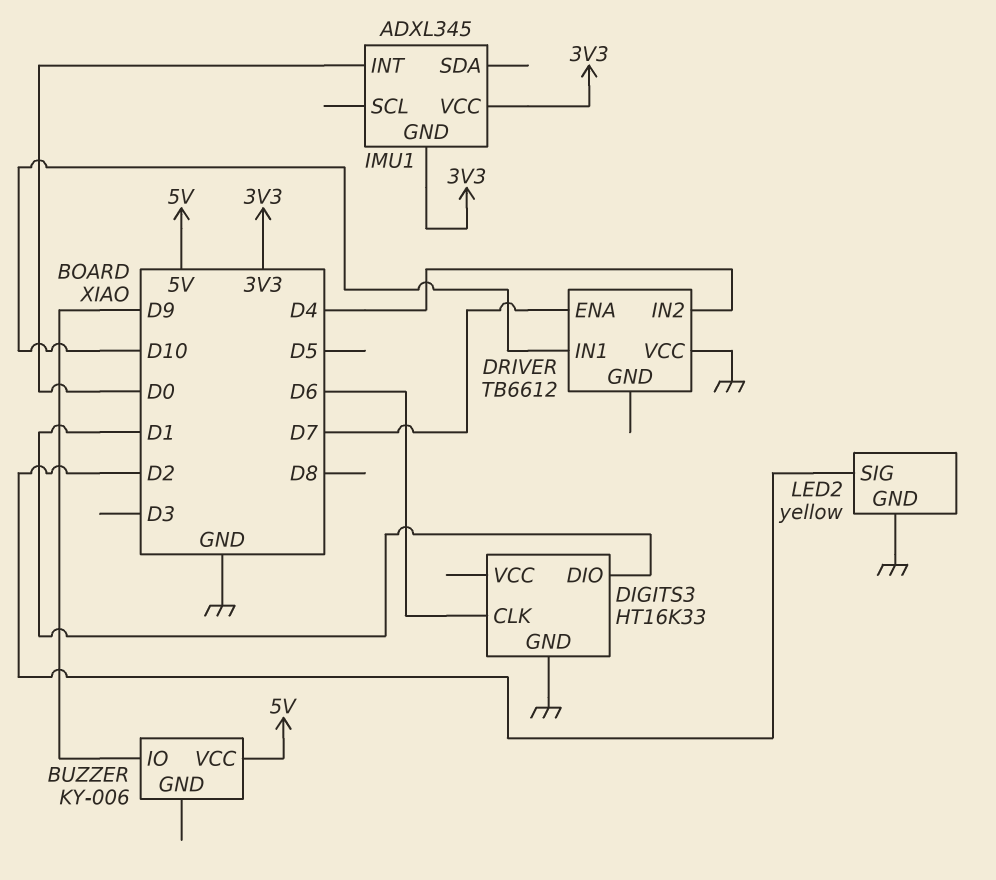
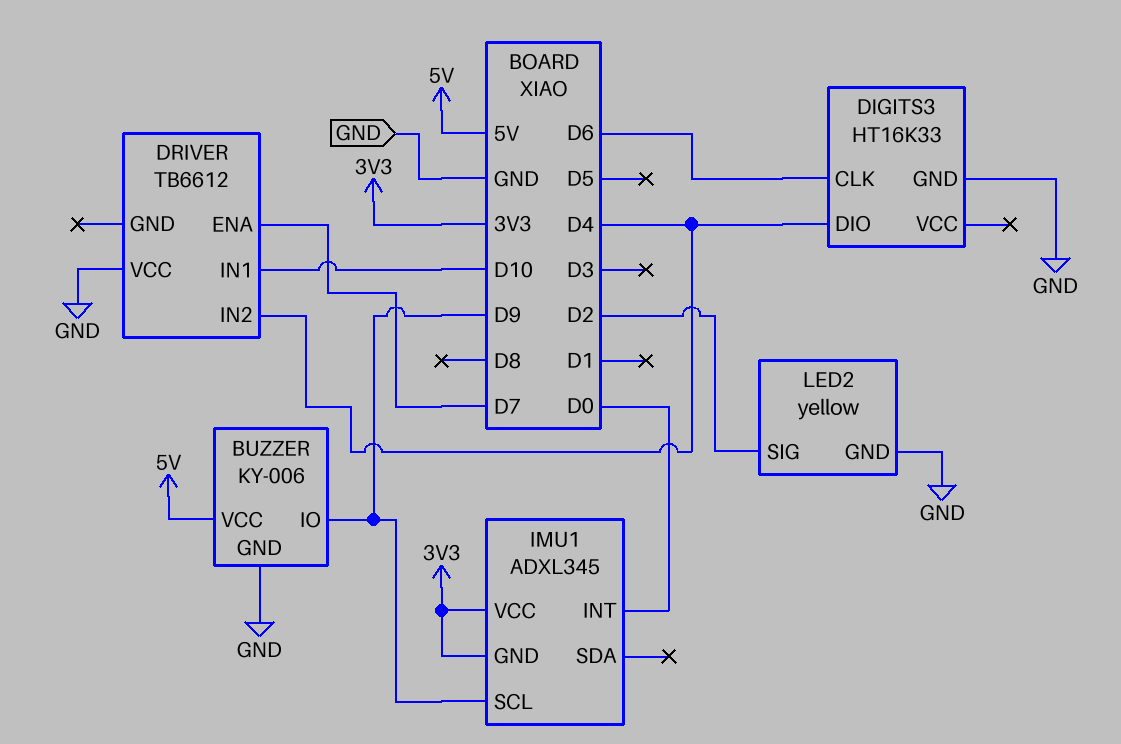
BUZZER pin GND: none -> GND
DIGITS3 pin DIO: D1 -> D4
IMU1 pin SCL: none -> D9

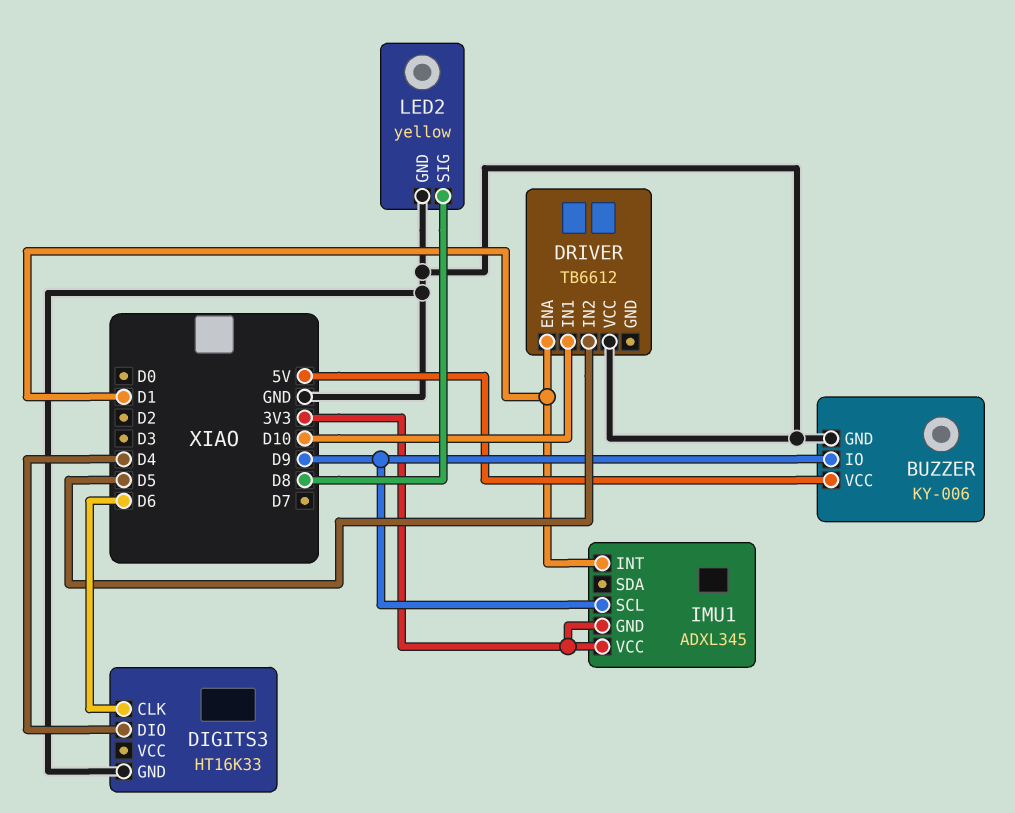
DRIVER pin ENA: D7 -> D1
DRIVER pin IN2: D4 -> D5
IMU1 pin INT: D0 -> D1
LED2 pin SIG: D2 -> D8

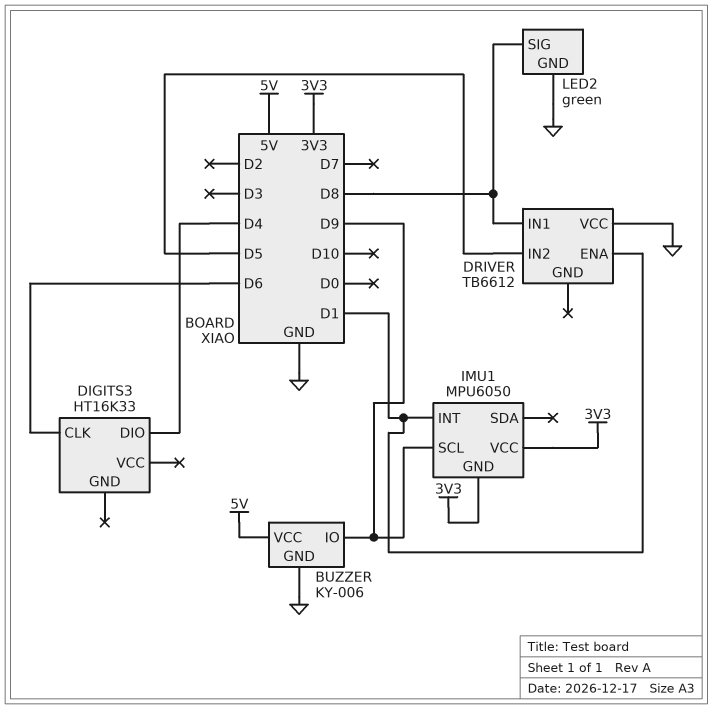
DIGITS3 pin GND: GND -> none
DRIVER pin IN1: D10 -> D8
IMU1: ADXL345 -> MPU6050
LED2: yellow -> green

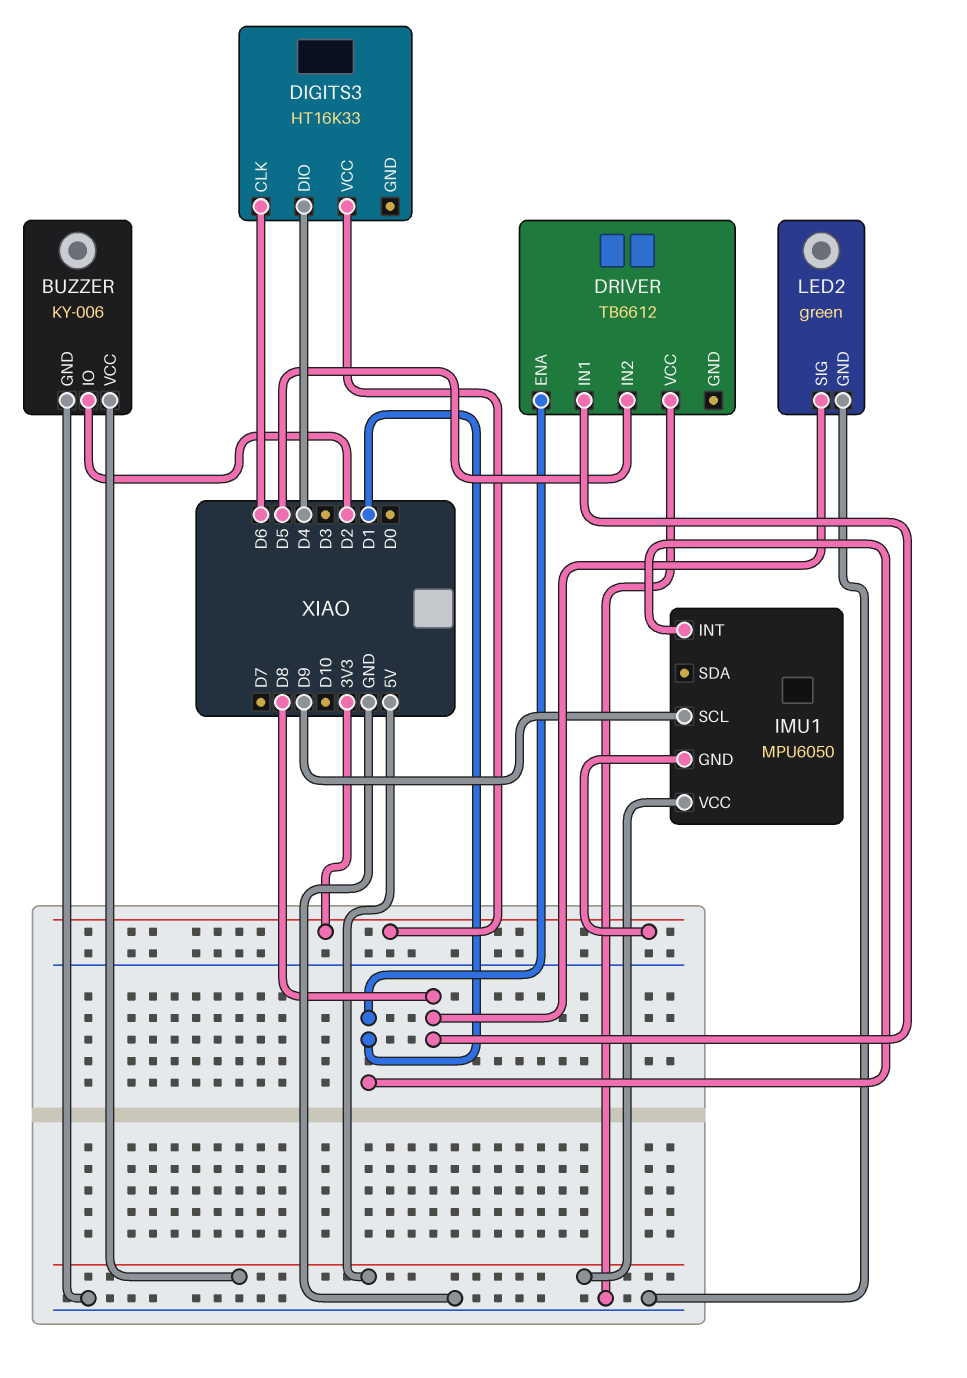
BUZZER pin IO: D9 -> D2
DIGITS3 pin VCC: none -> 3V3
IMU1 pin VCC: 3V3 -> 5V

